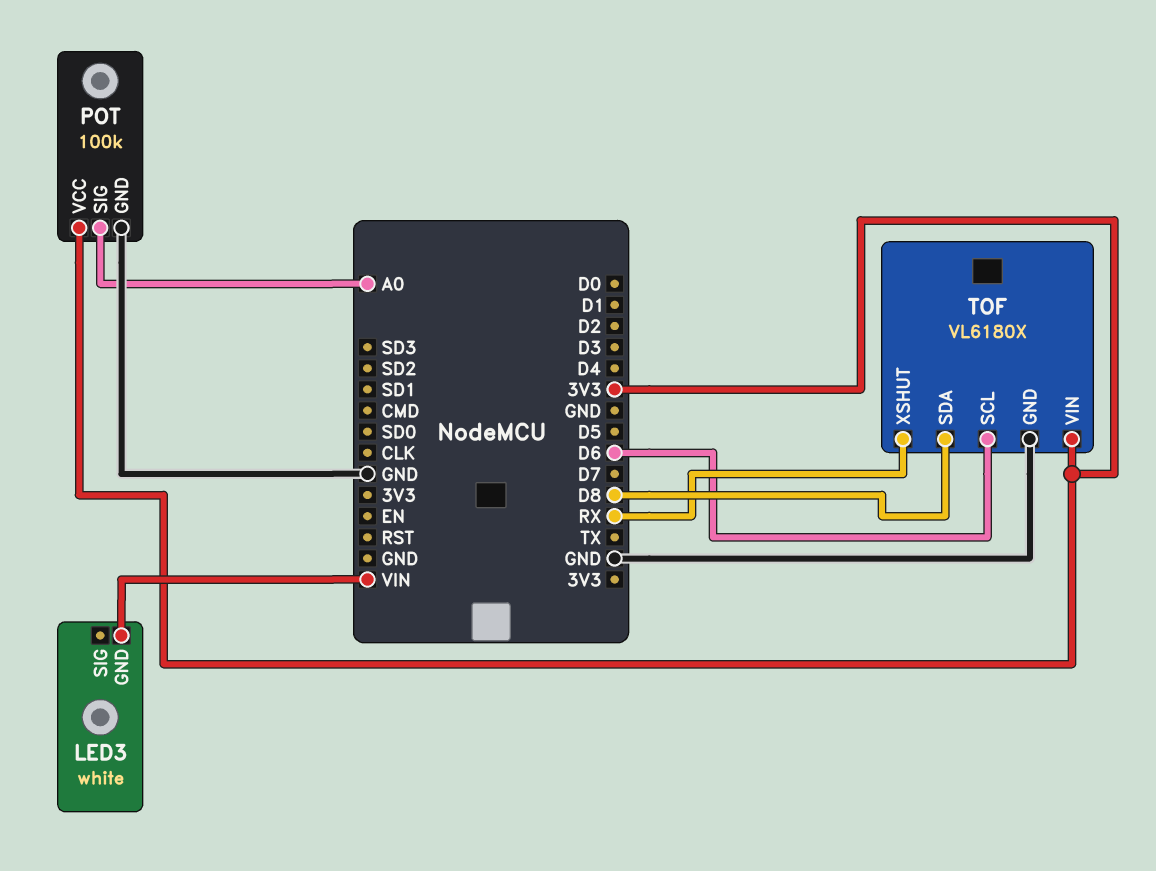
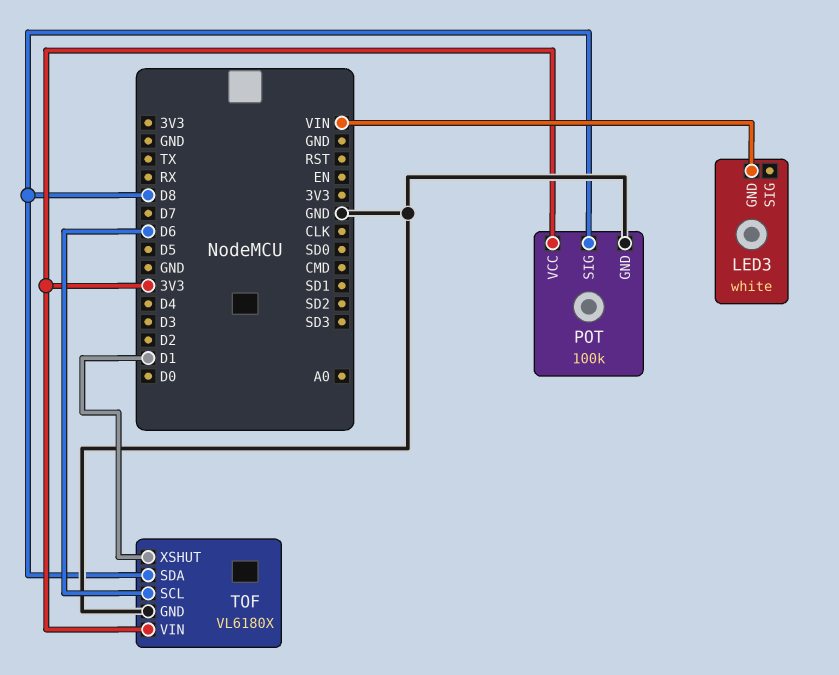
POT pin SIG: A0 -> D8
TOF pin XSHUT: RX -> D1

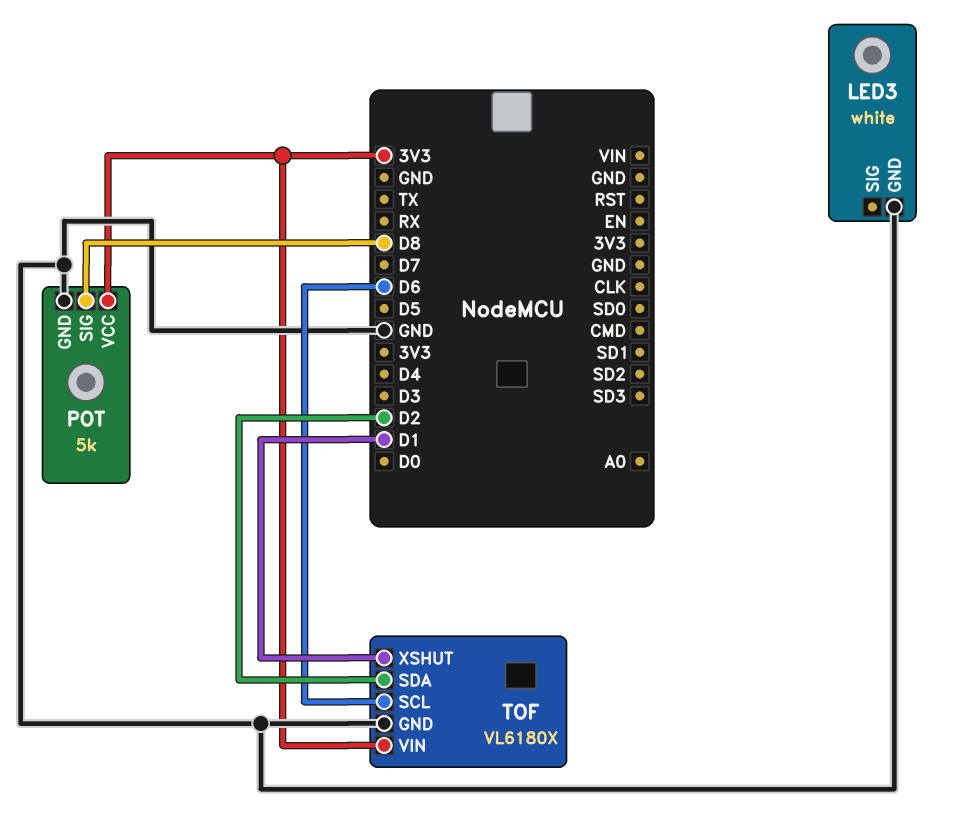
LED3 pin GND: VIN -> GND
POT: 100k -> 5k
TOF pin SDA: D8 -> D2

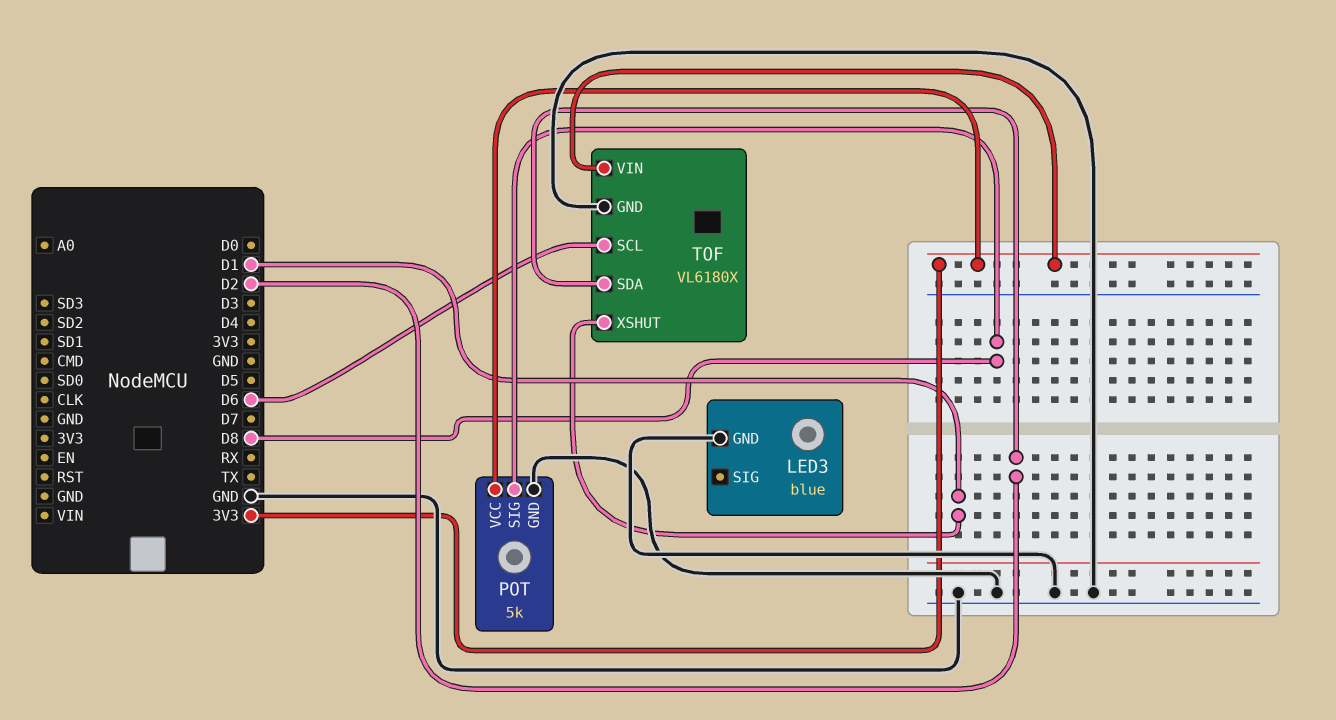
LED3: white -> blue

